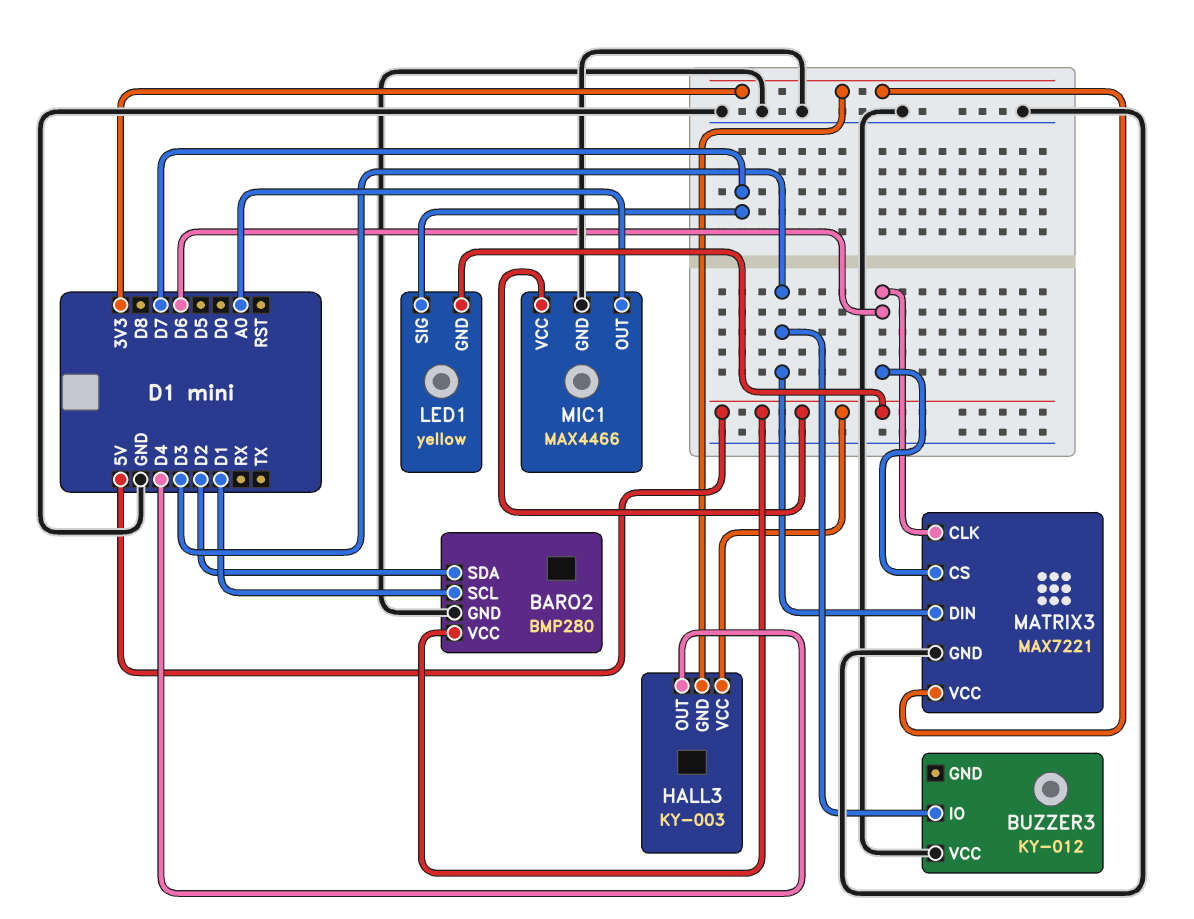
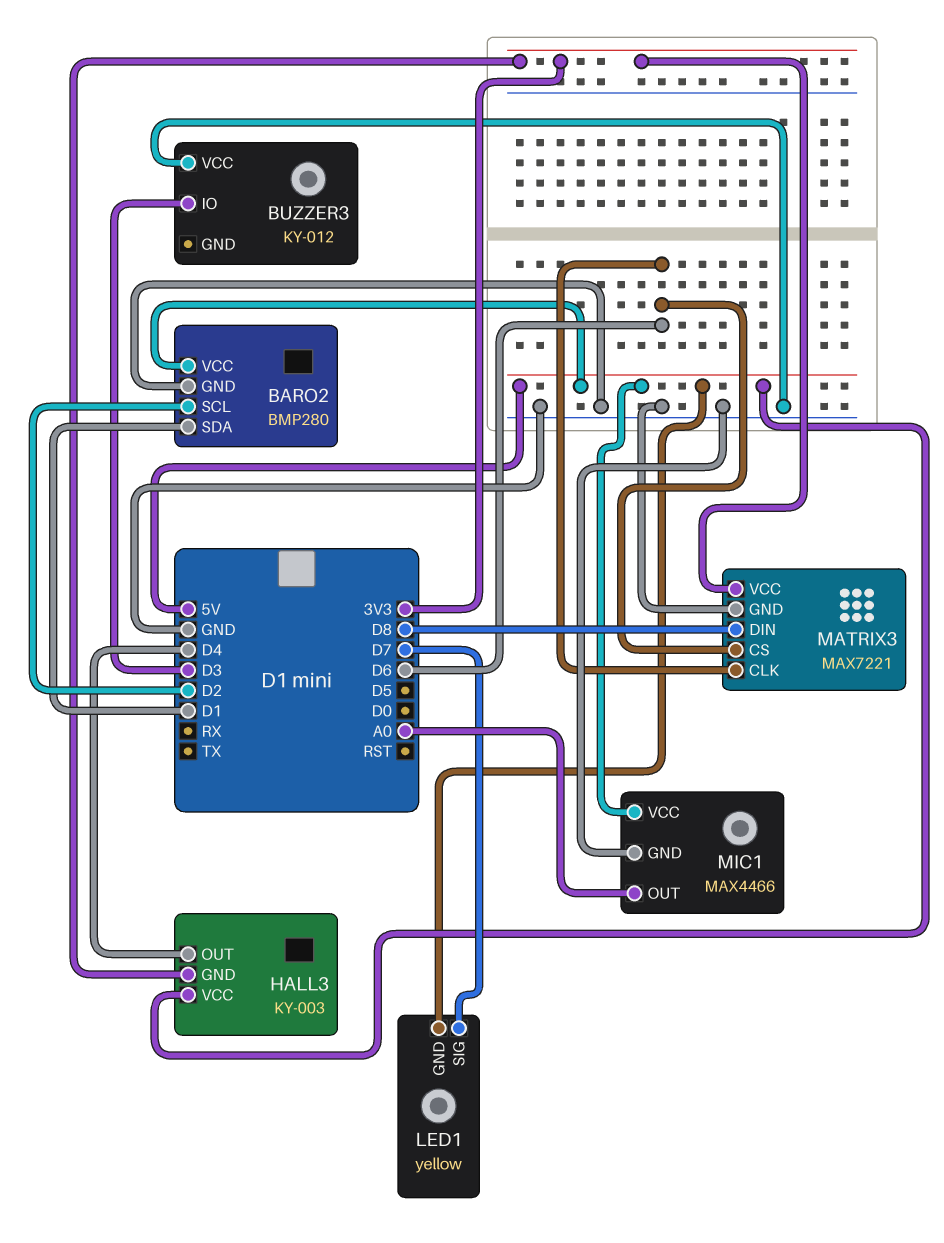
BARO2 pin SCL: D1 -> D2
BARO2 pin SDA: D2 -> D1
MATRIX3 pin DIN: D3 -> D8

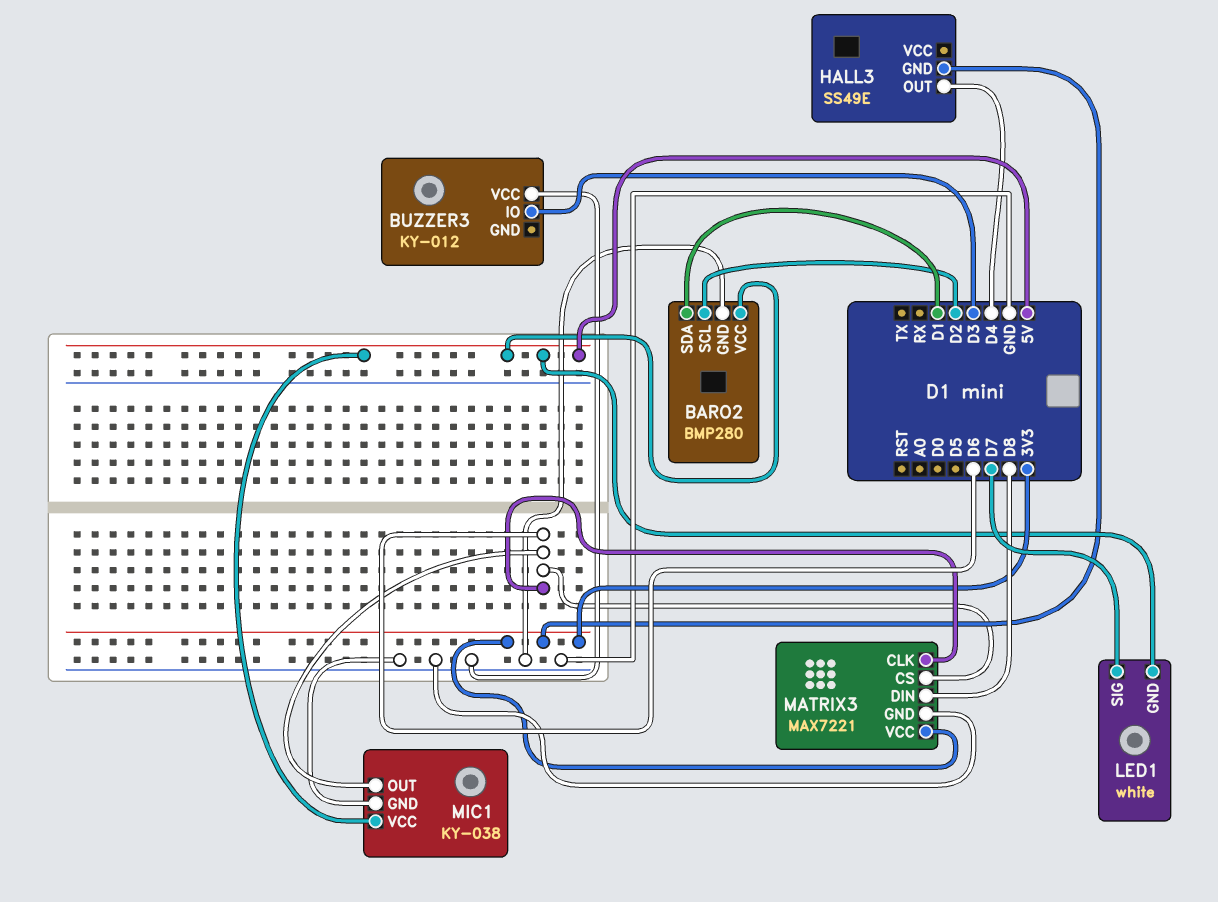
HALL3: KY-003 -> SS49E
HALL3 pin VCC: 5V -> none
LED1: yellow -> white
MIC1: MAX4466 -> KY-038
MIC1 pin OUT: A0 -> D6

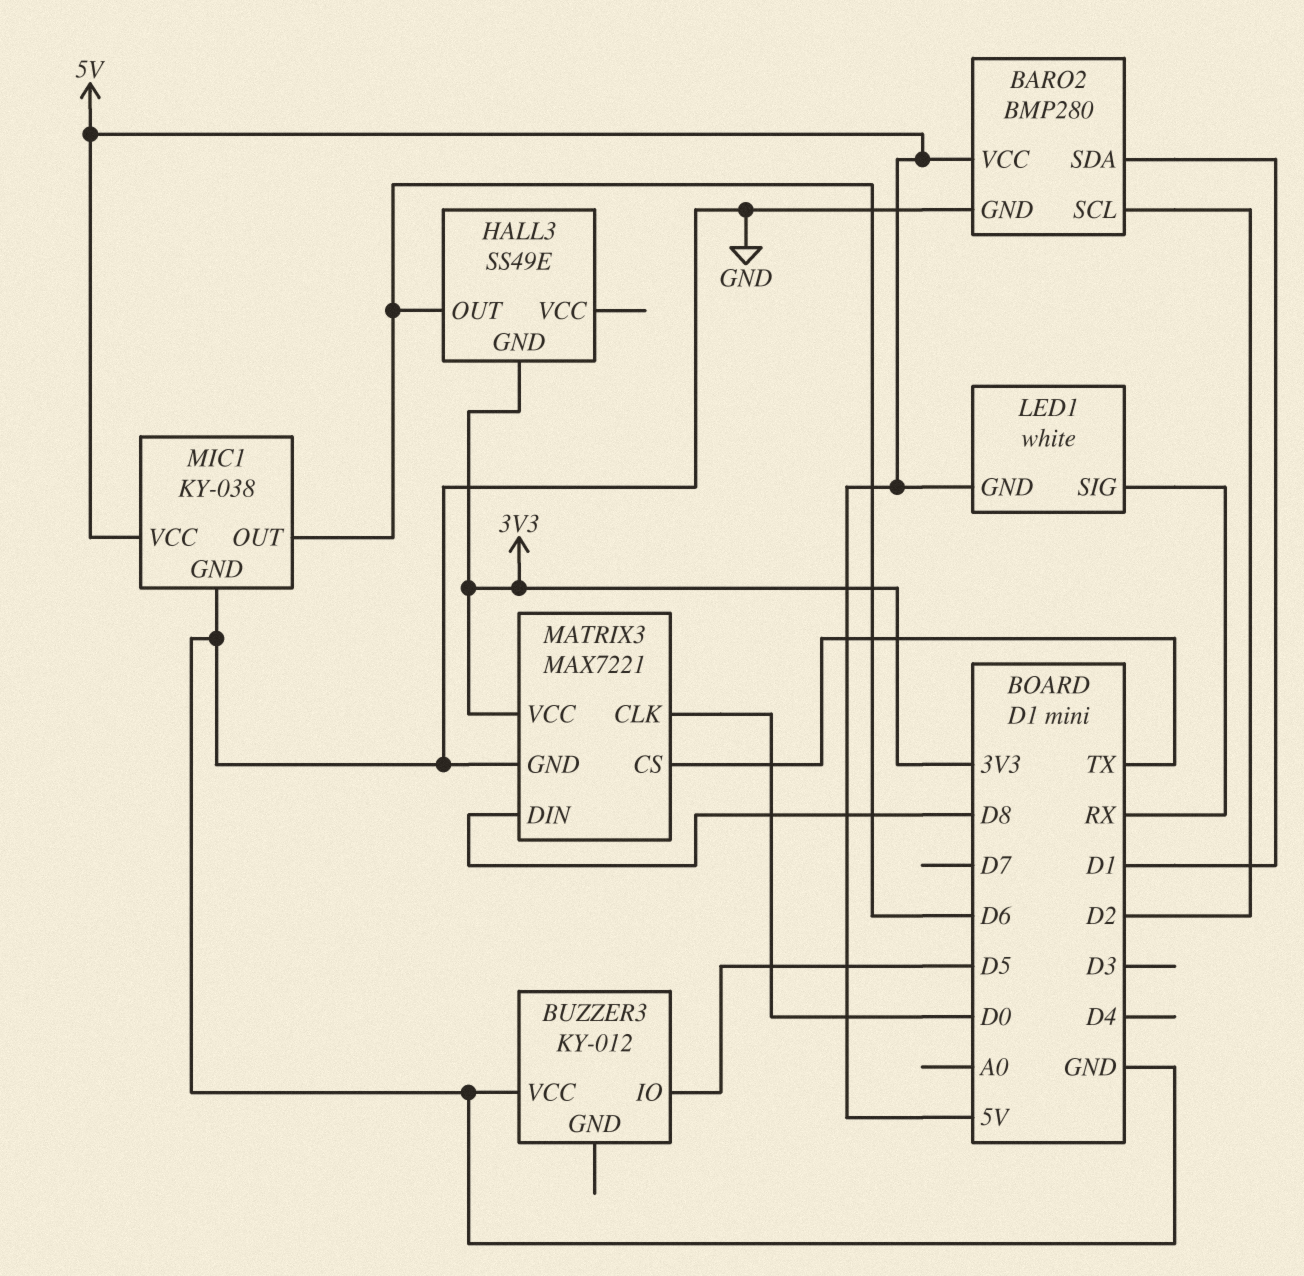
BUZZER3 pin IO: D3 -> D5
HALL3 pin OUT: D4 -> D6
LED1 pin SIG: D7 -> RX
MATRIX3 pin CLK: D6 -> D0
MATRIX3 pin CS: D6 -> TX

